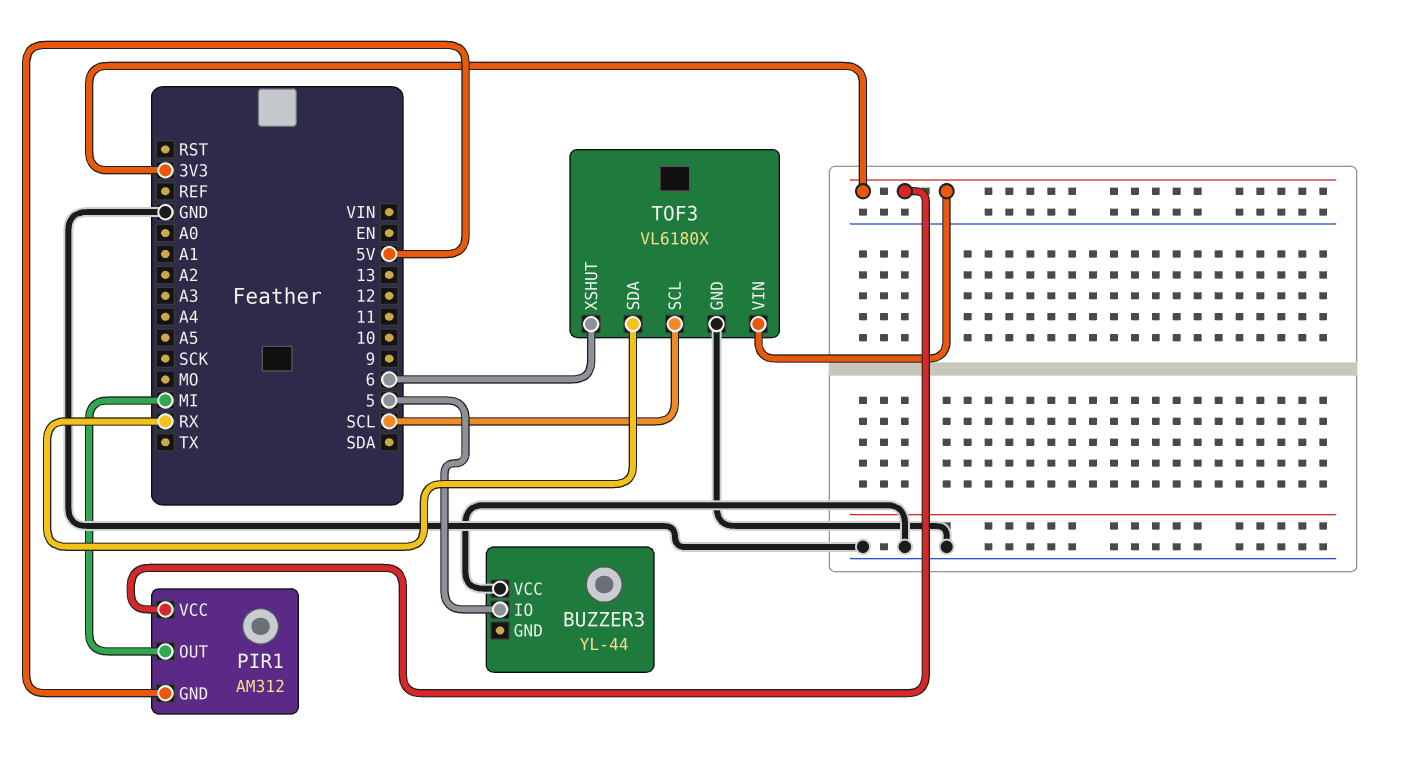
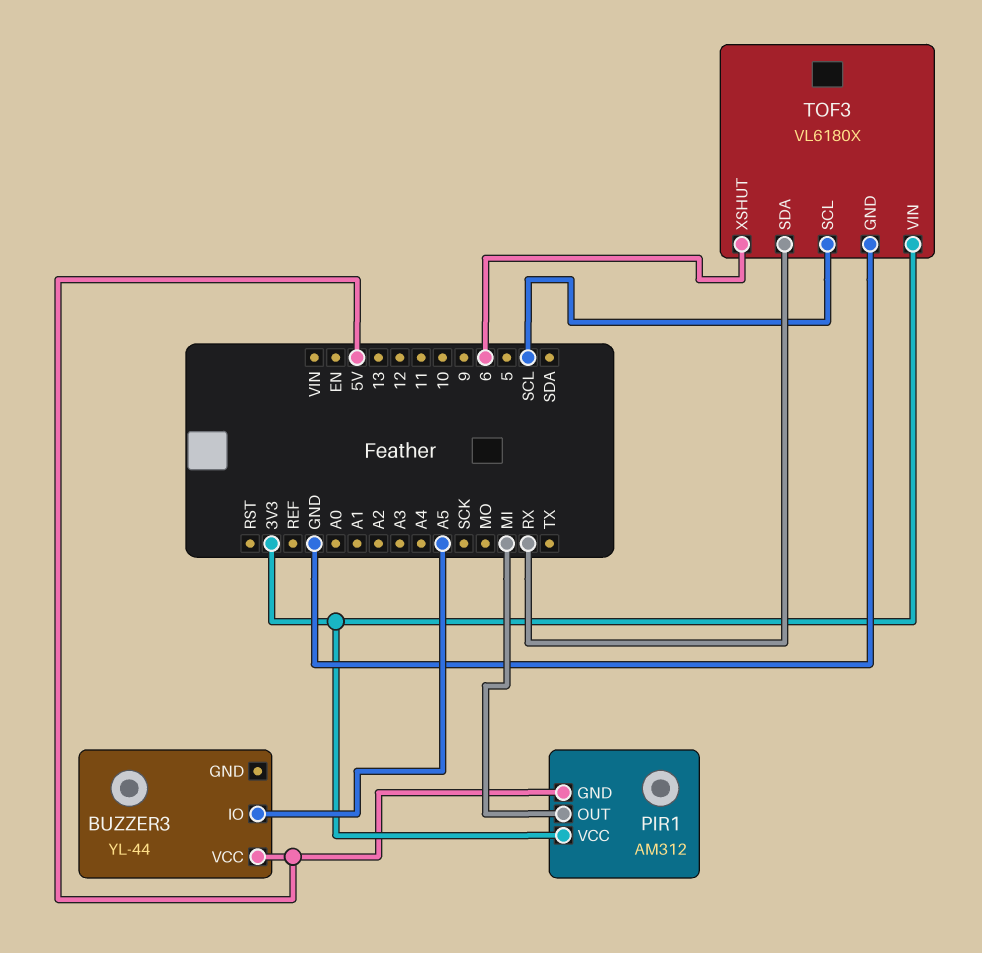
BUZZER3 pin IO: 5 -> A5
BUZZER3 pin VCC: GND -> 5V

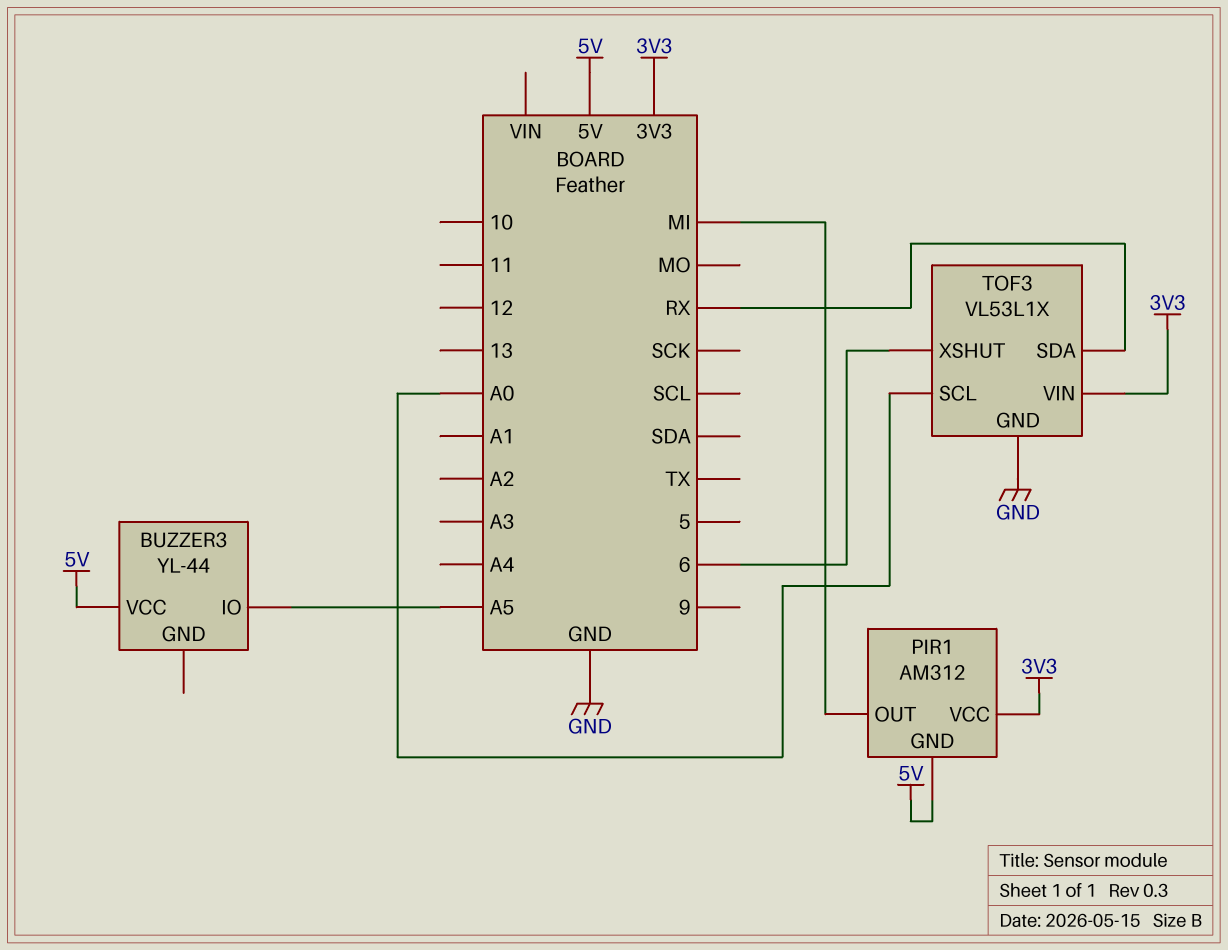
TOF3: VL6180X -> VL53L1X
TOF3 pin SCL: SCL -> A0

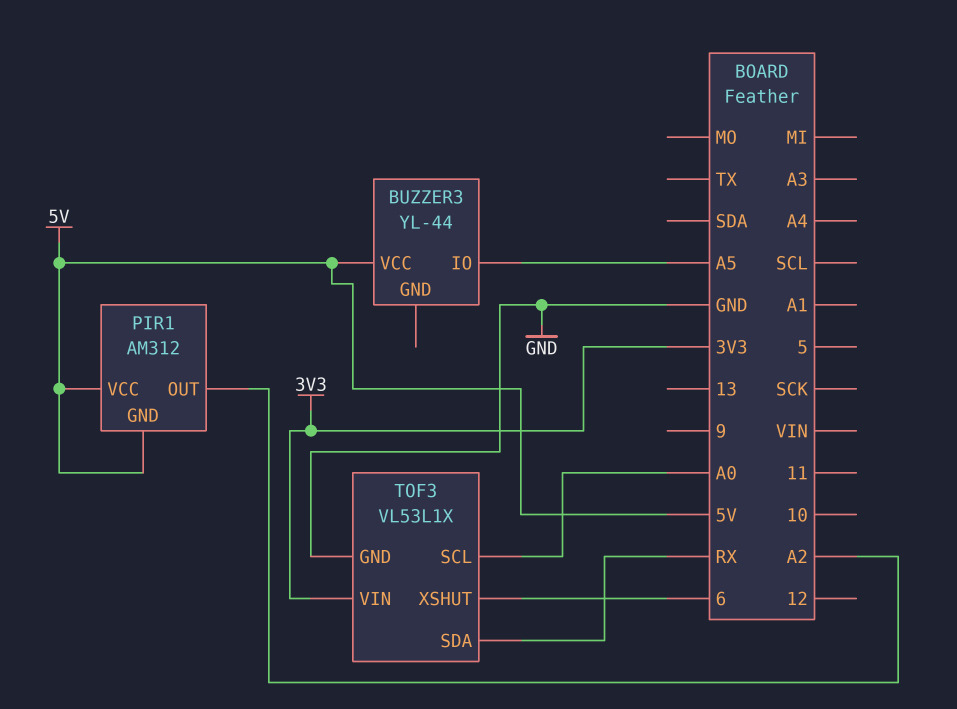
PIR1 pin OUT: MI -> A2
PIR1 pin VCC: 3V3 -> 5V

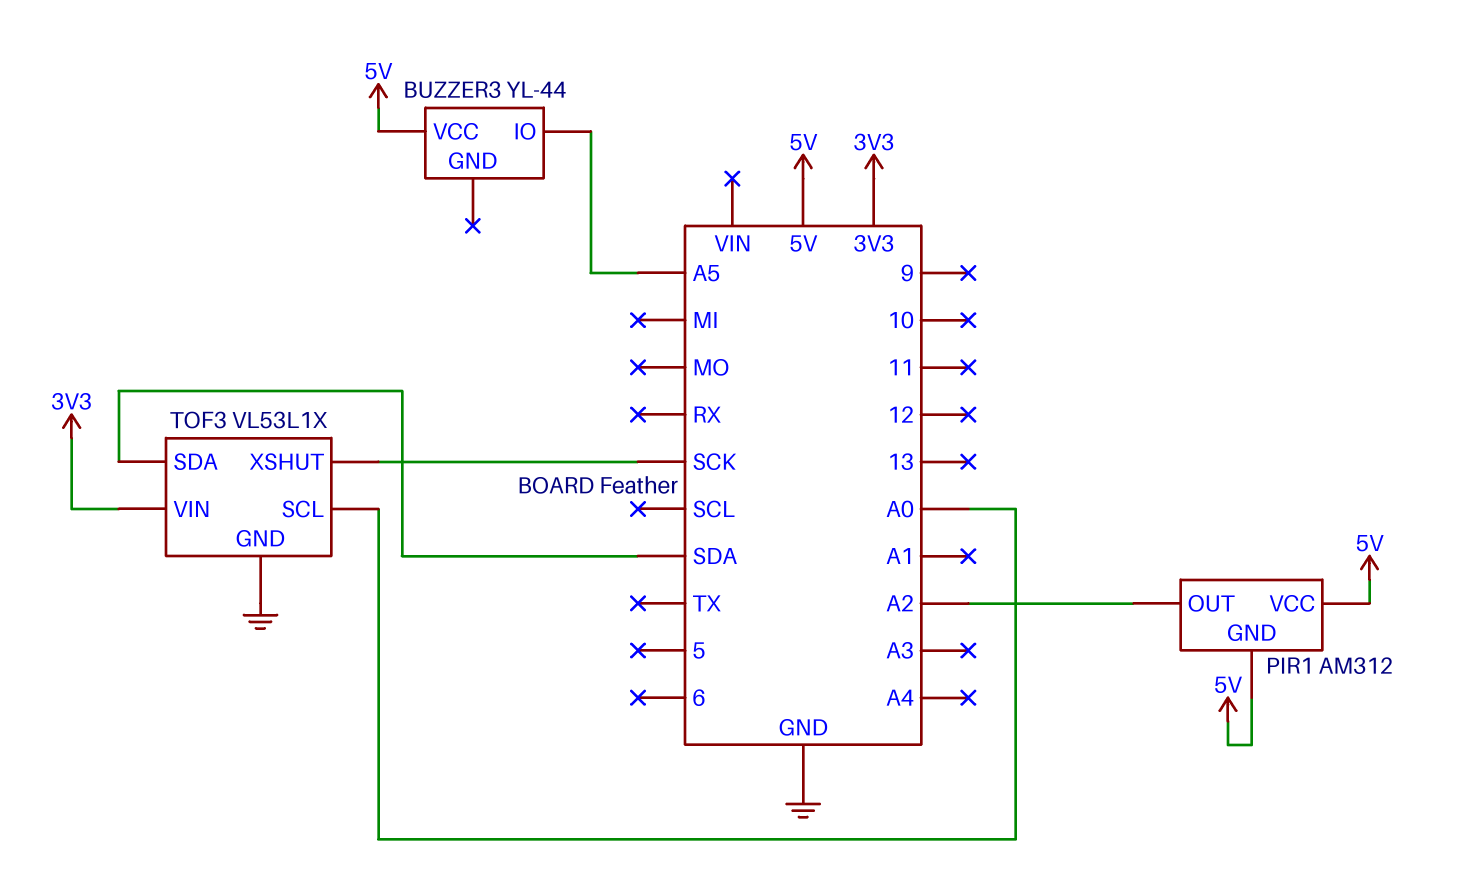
TOF3 pin SDA: RX -> SDA
TOF3 pin XSHUT: 6 -> SCK

